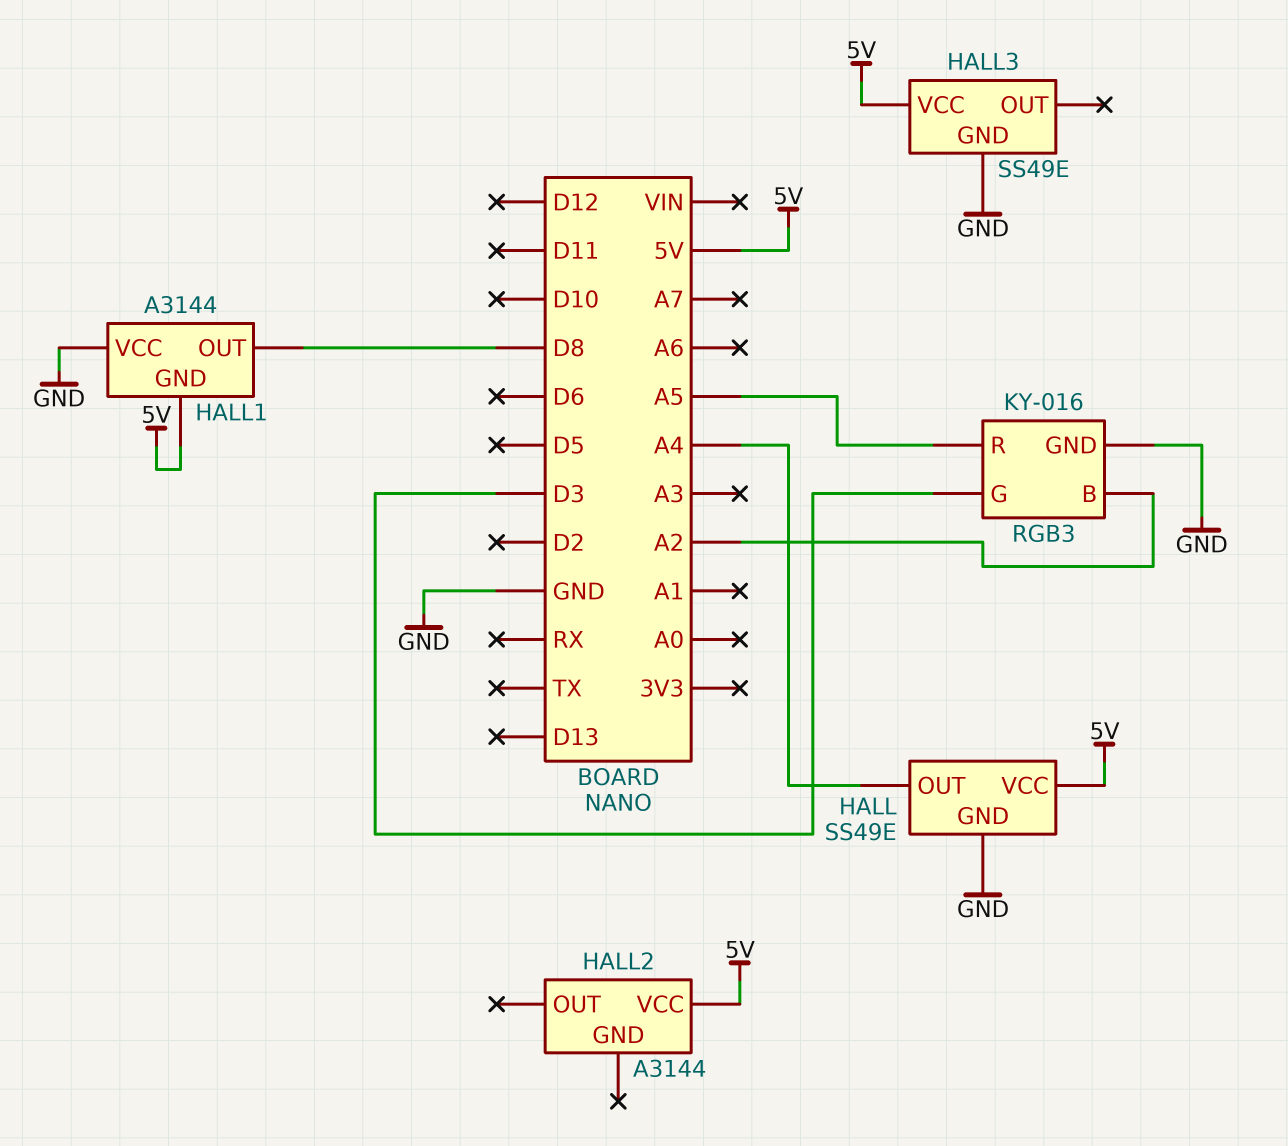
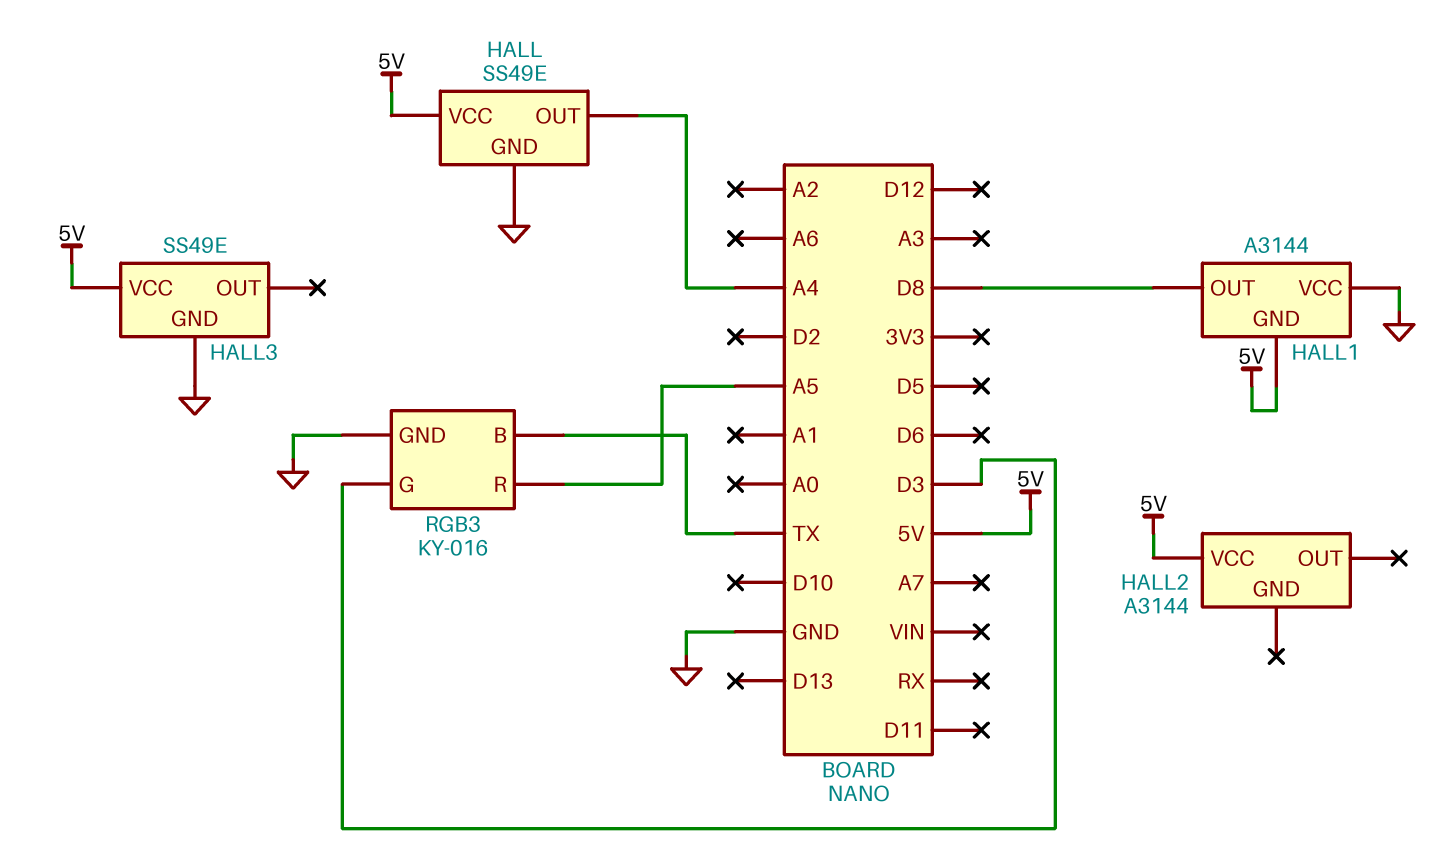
RGB3 pin B: A2 -> TX

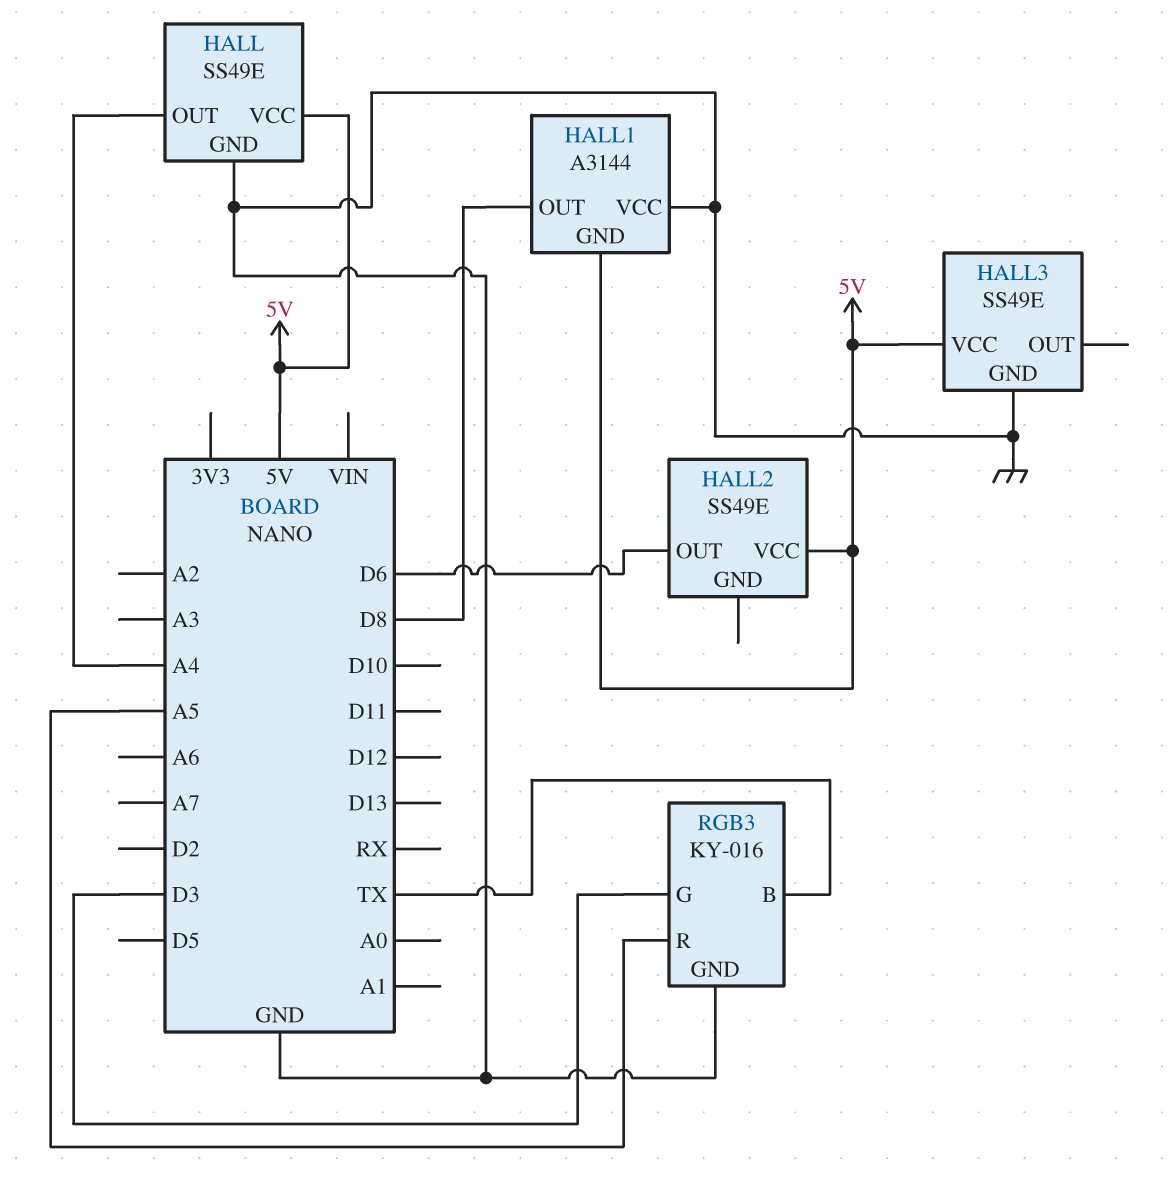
HALL2: A3144 -> SS49E
HALL2 pin OUT: none -> D6

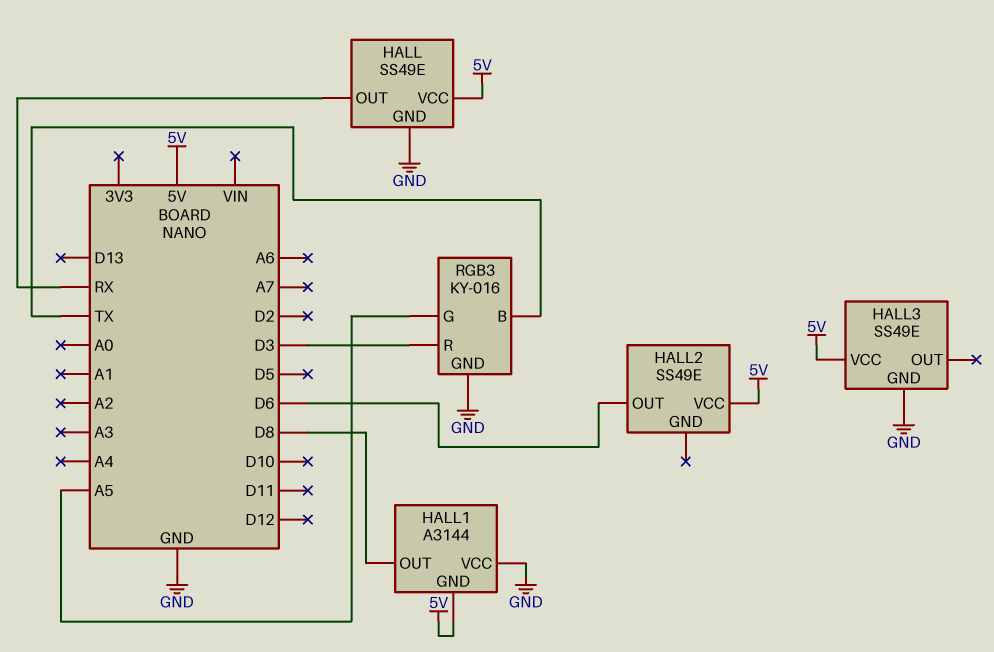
HALL pin OUT: A4 -> RX
RGB3 pin G: D3 -> A5
RGB3 pin R: A5 -> D3

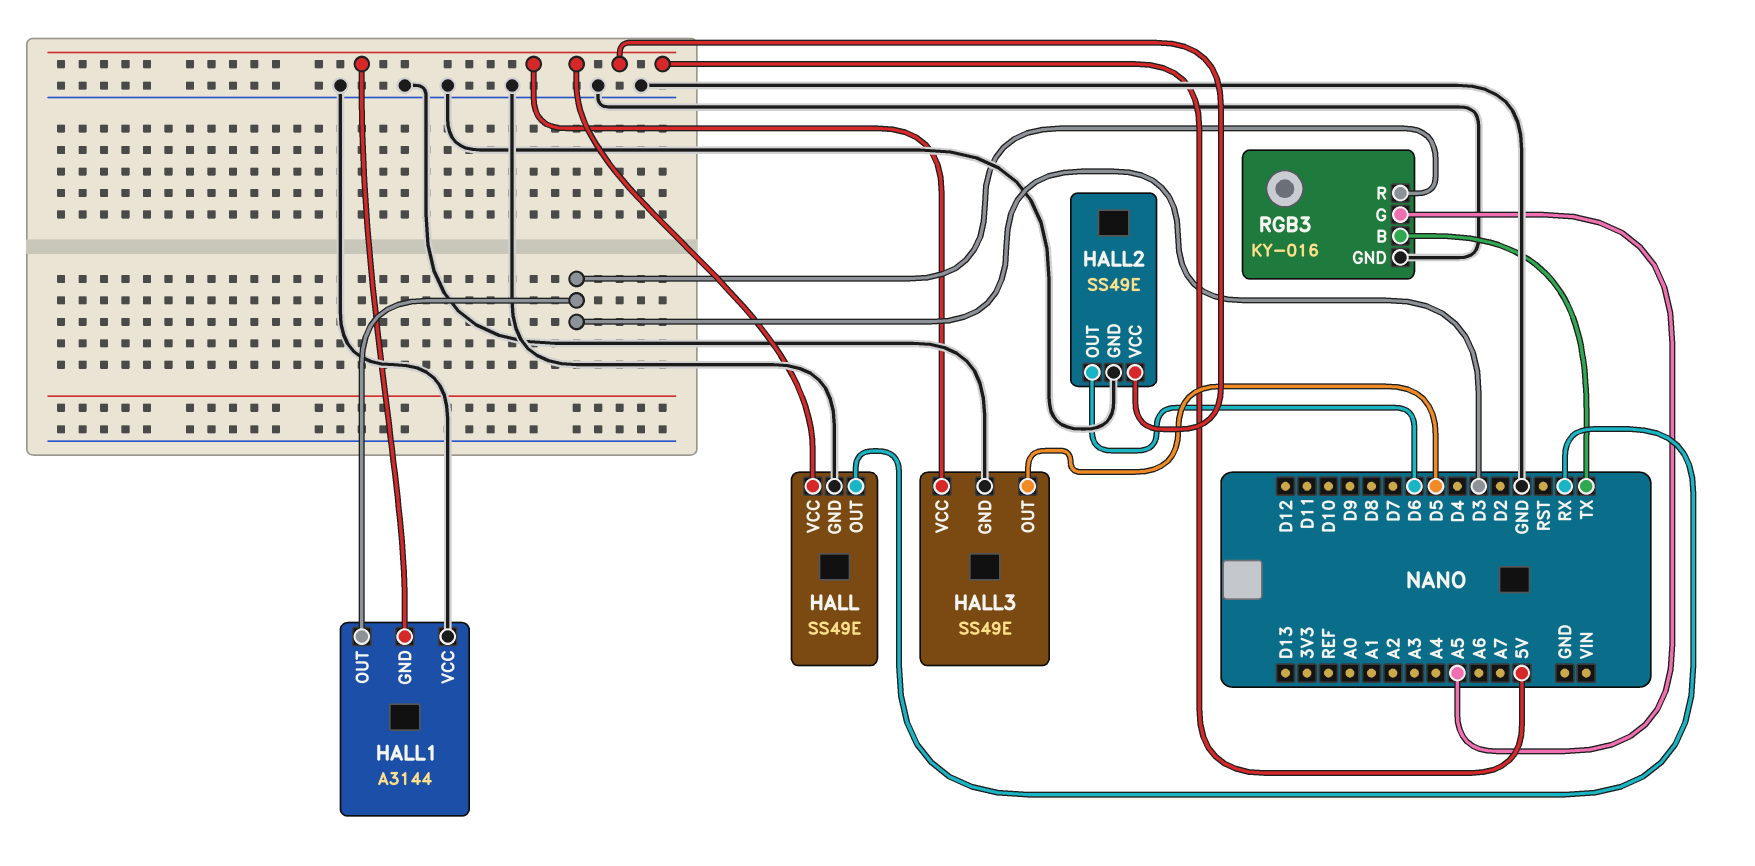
HALL1 pin OUT: D8 -> D3
HALL2 pin GND: none -> GND
HALL3 pin OUT: none -> D5

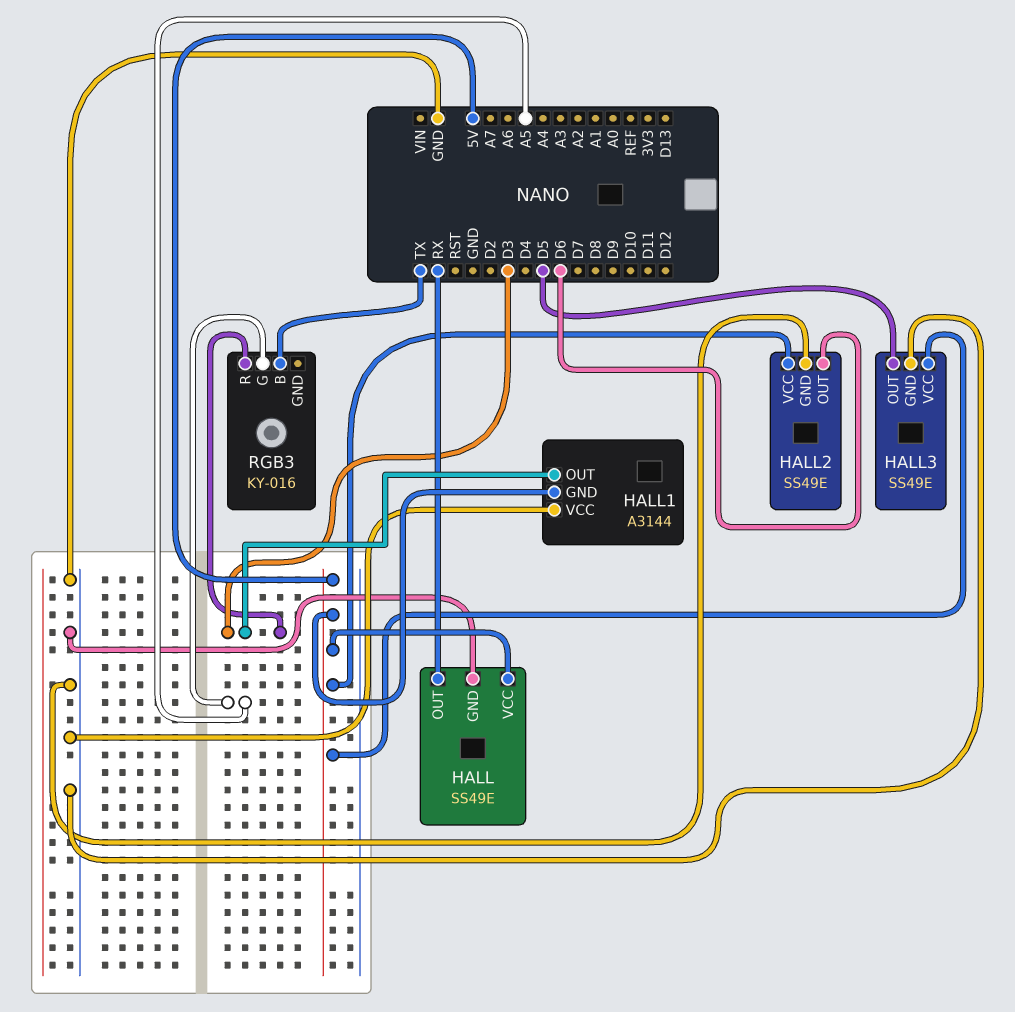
RGB3 pin GND: GND -> none

